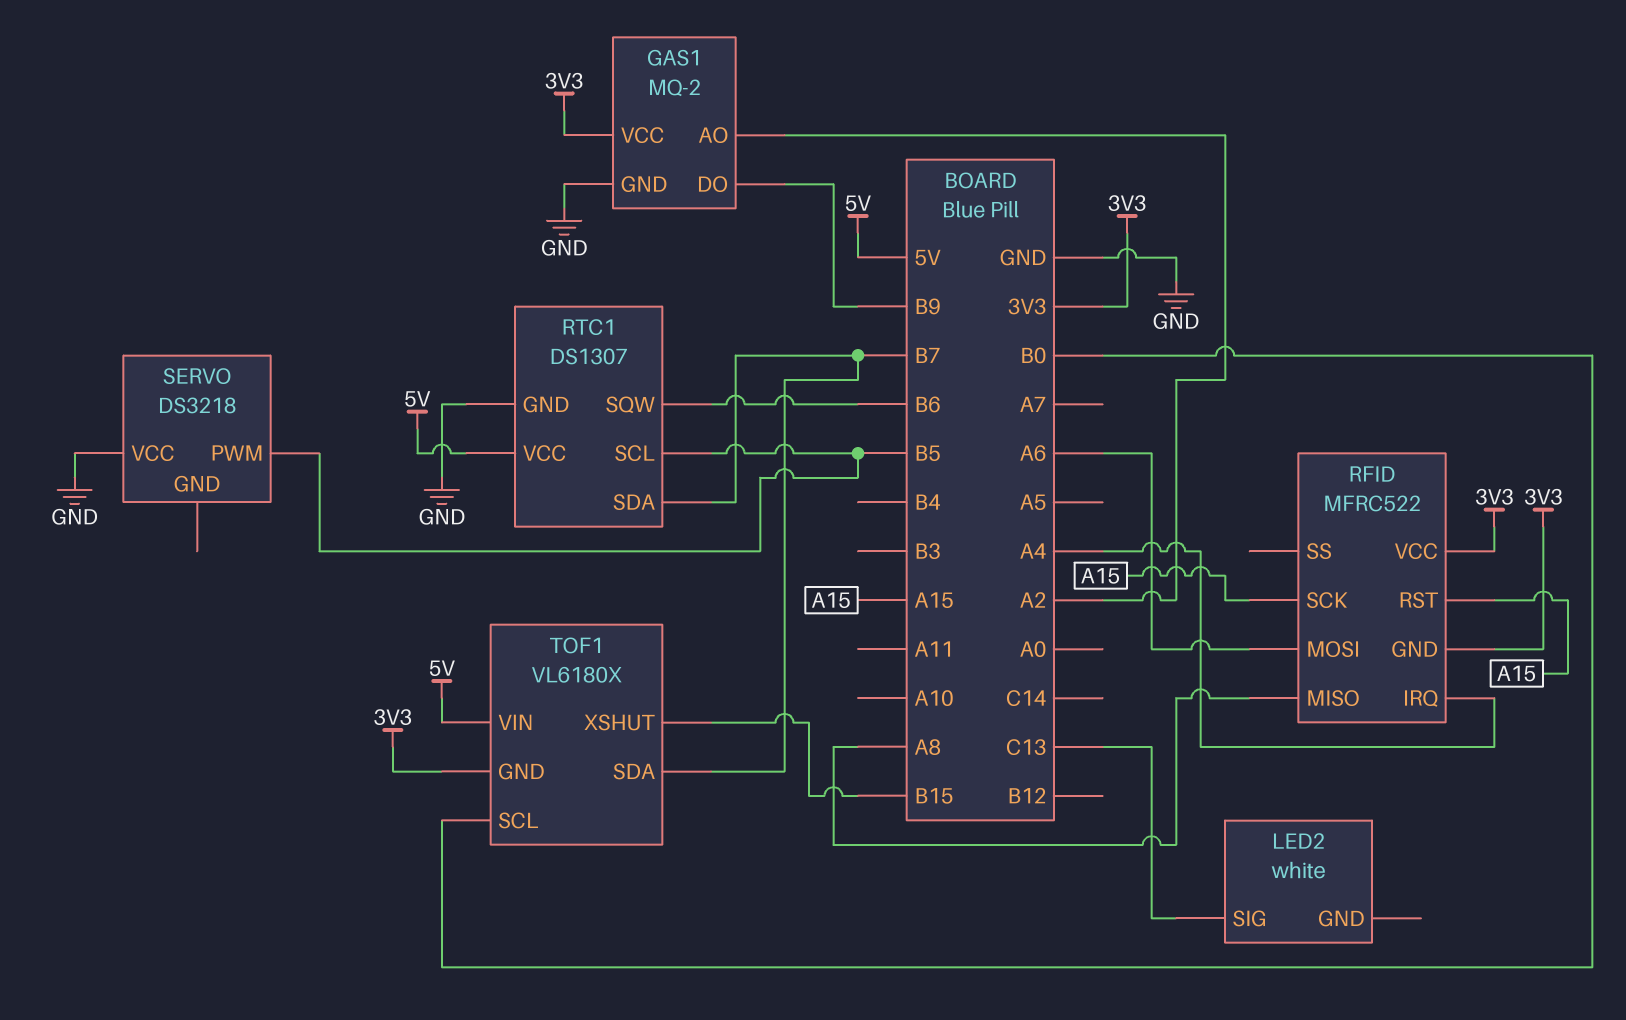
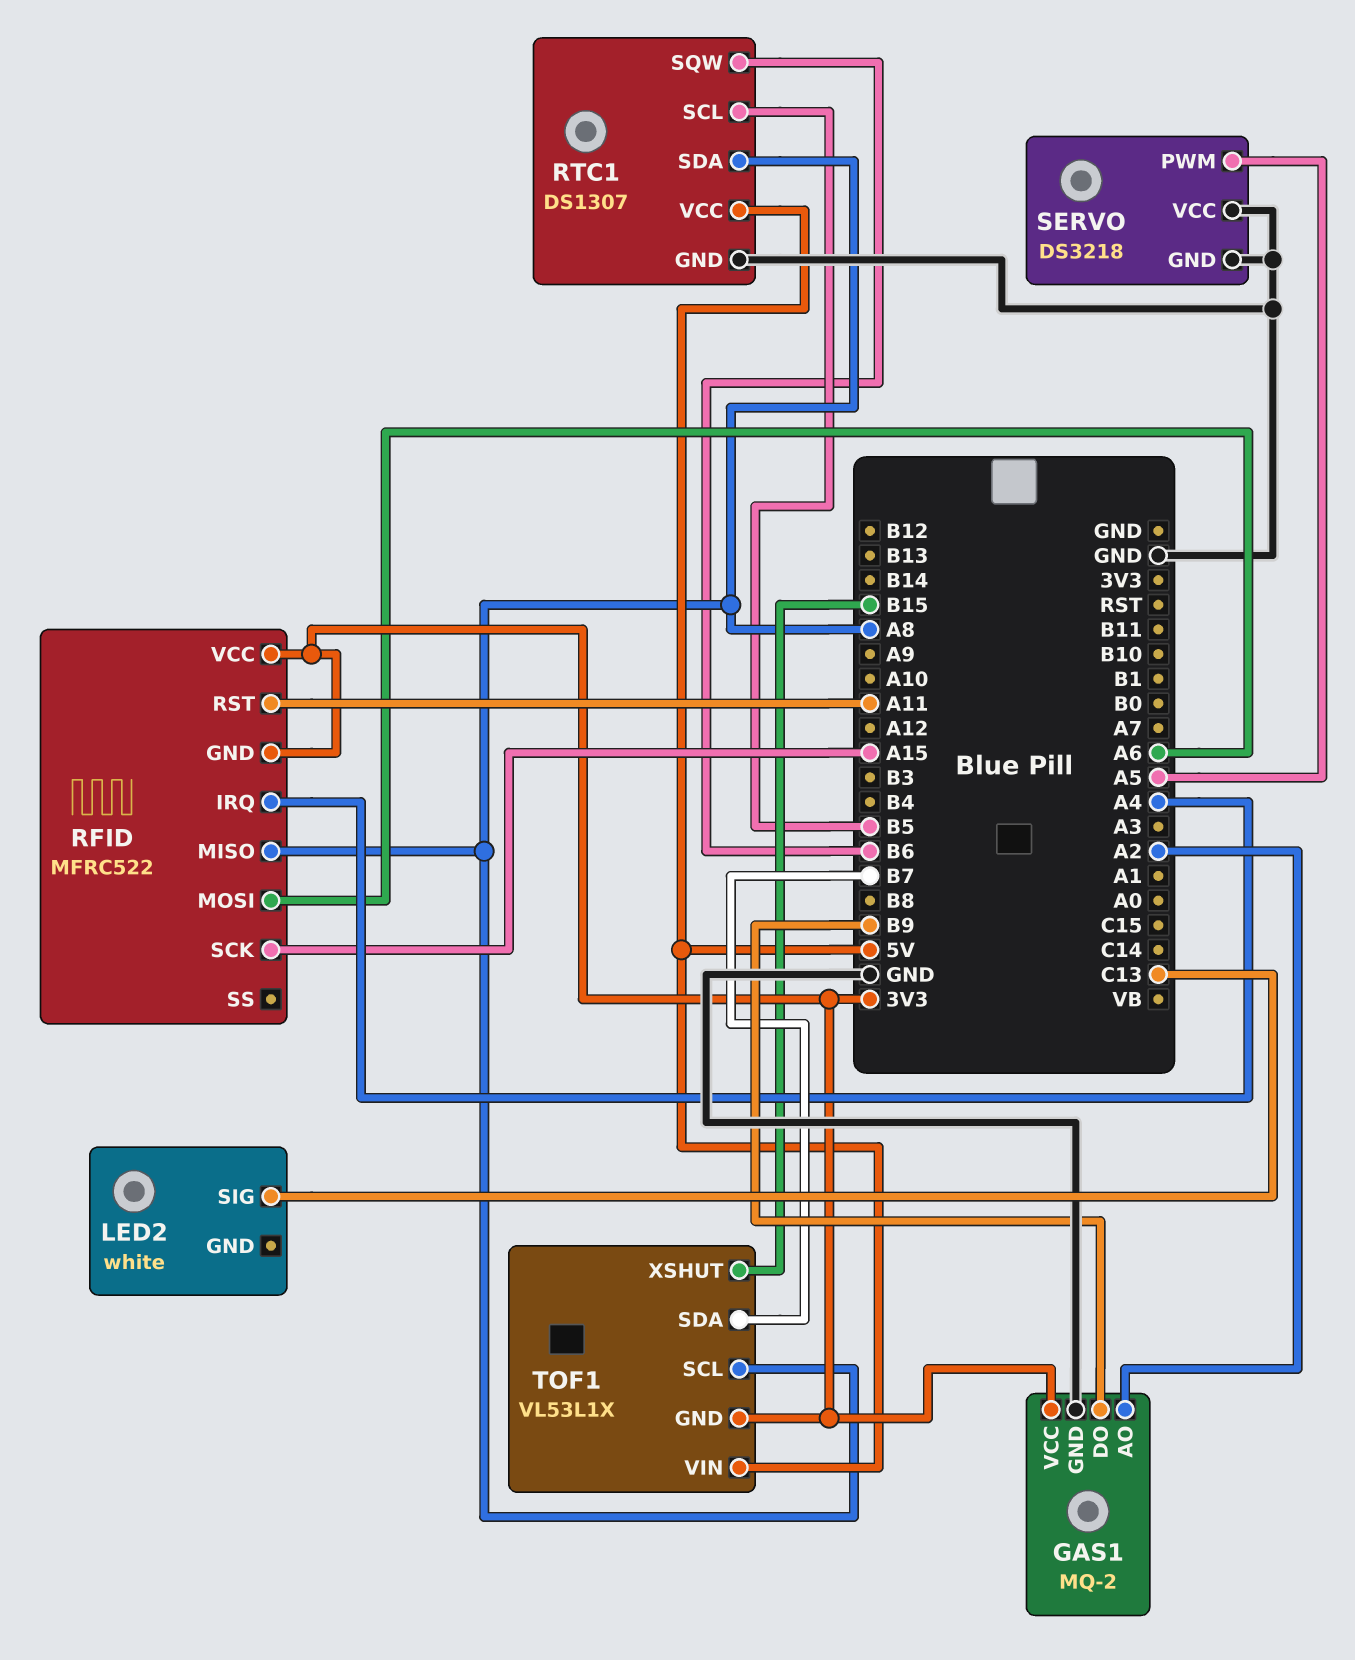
RFID pin RST: A15 -> A11
RTC1 pin SDA: B7 -> A8
SERVO pin GND: none -> GND
SERVO pin PWM: B5 -> A5
TOF1: VL6180X -> VL53L1X
TOF1 pin SCL: B0 -> A8

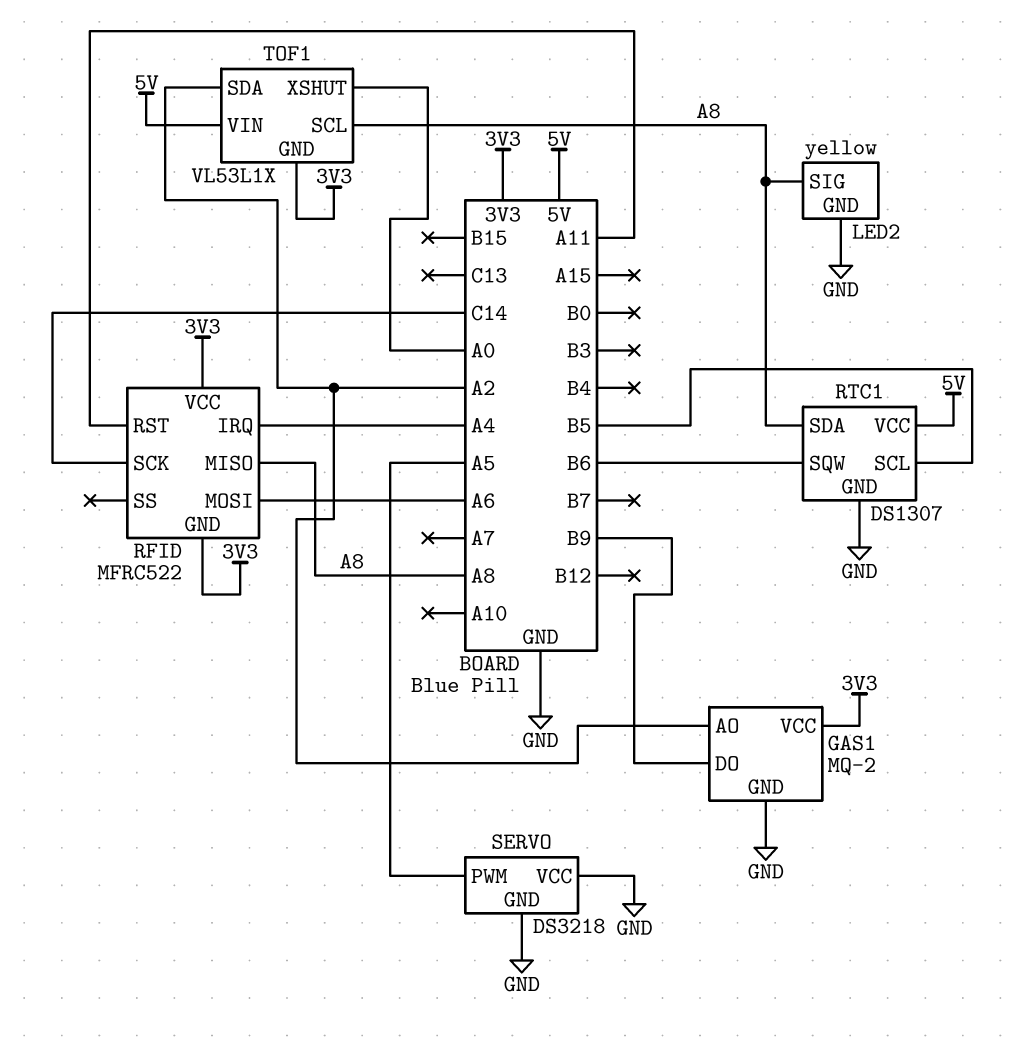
LED2: white -> yellow
LED2 pin GND: none -> GND
LED2 pin SIG: C13 -> A8
RFID pin SCK: A15 -> C14
TOF1 pin SDA: B7 -> A2
TOF1 pin XSHUT: B15 -> A0

